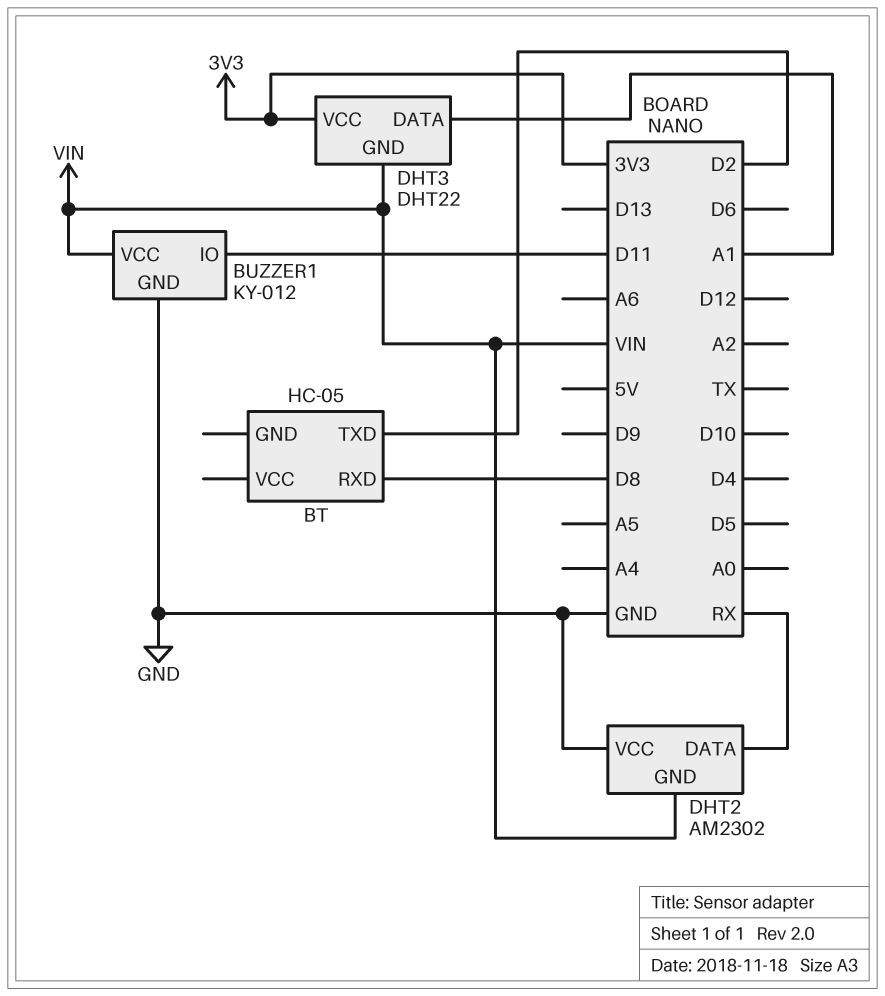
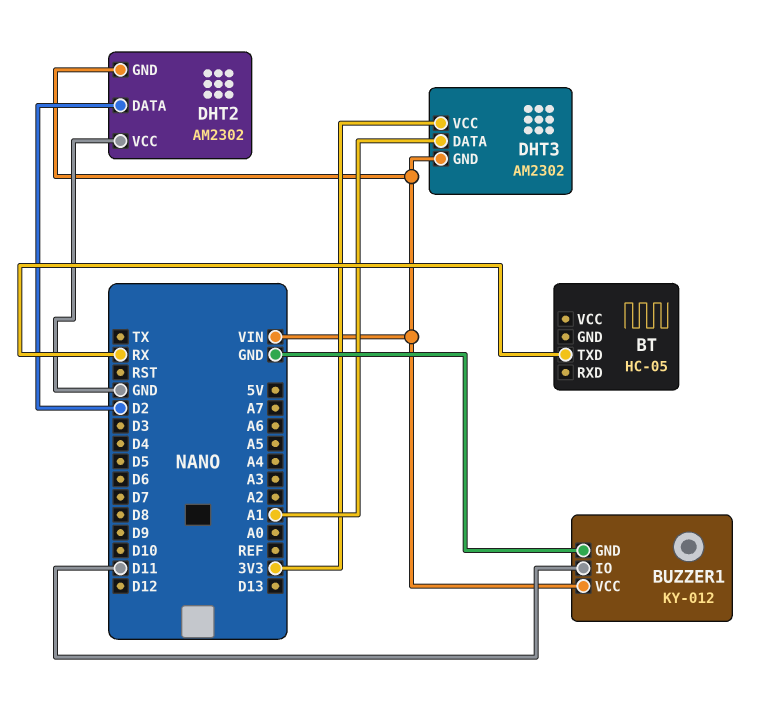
BT pin RXD: D8 -> none
BT pin TXD: D2 -> RX
DHT2 pin DATA: RX -> D2
DHT3: DHT22 -> AM2302

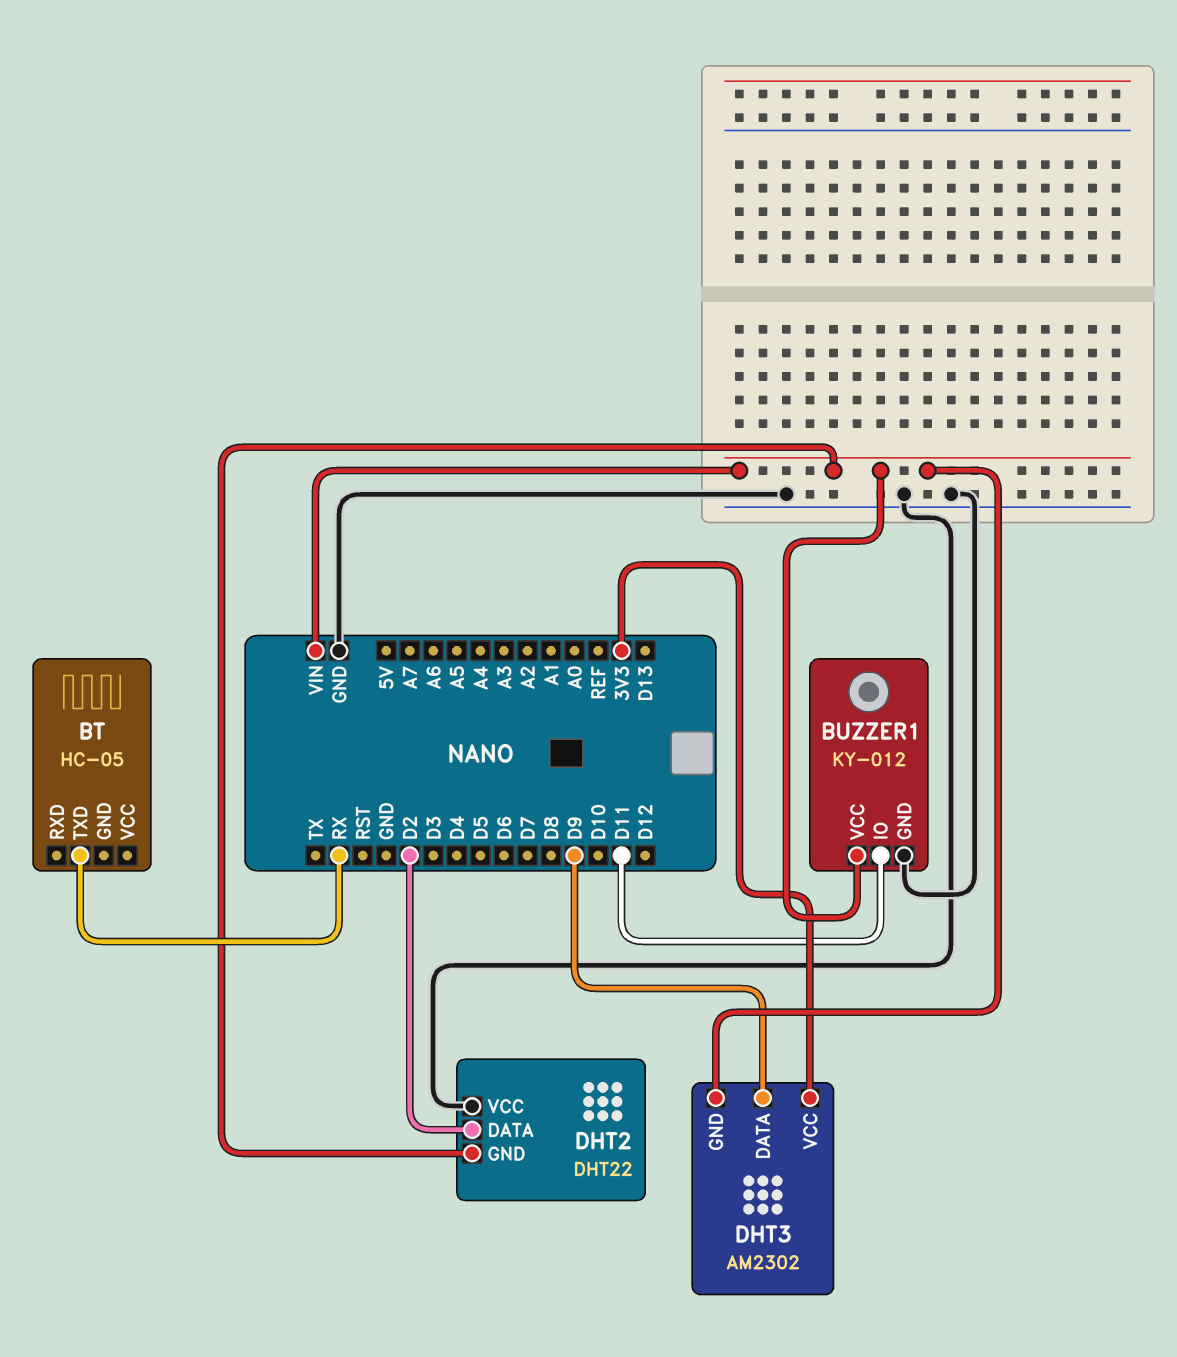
DHT2: AM2302 -> DHT22
DHT3 pin DATA: A1 -> D9

